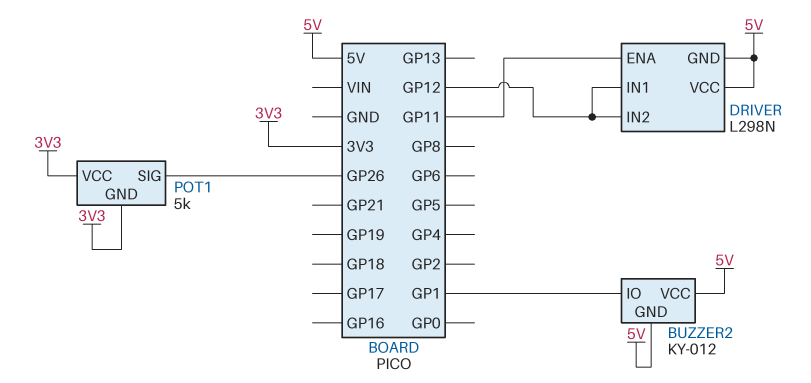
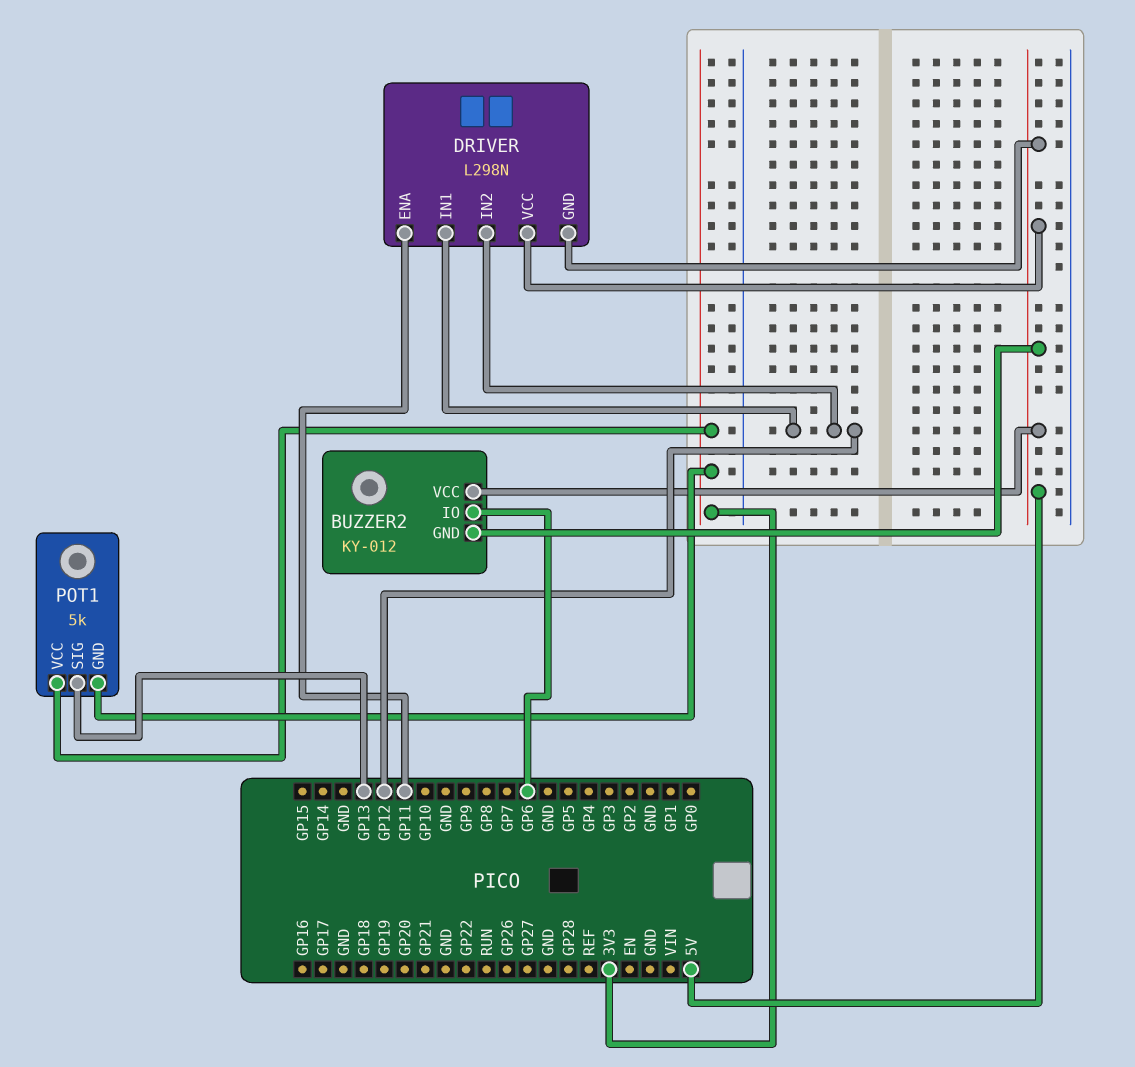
BUZZER2 pin IO: GP1 -> GP6
POT1 pin SIG: GP26 -> GP13

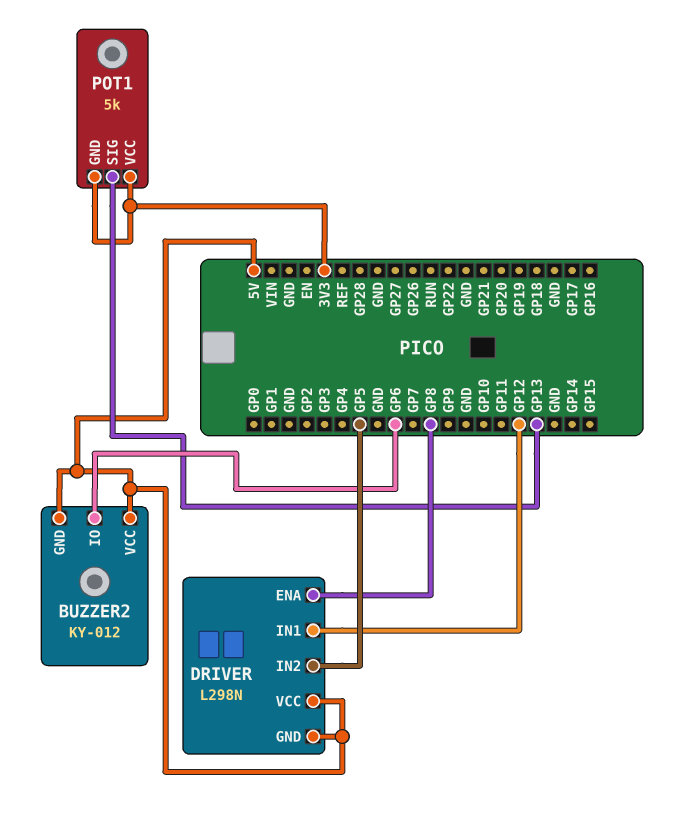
DRIVER pin ENA: GP11 -> GP8
DRIVER pin IN2: GP12 -> GP5

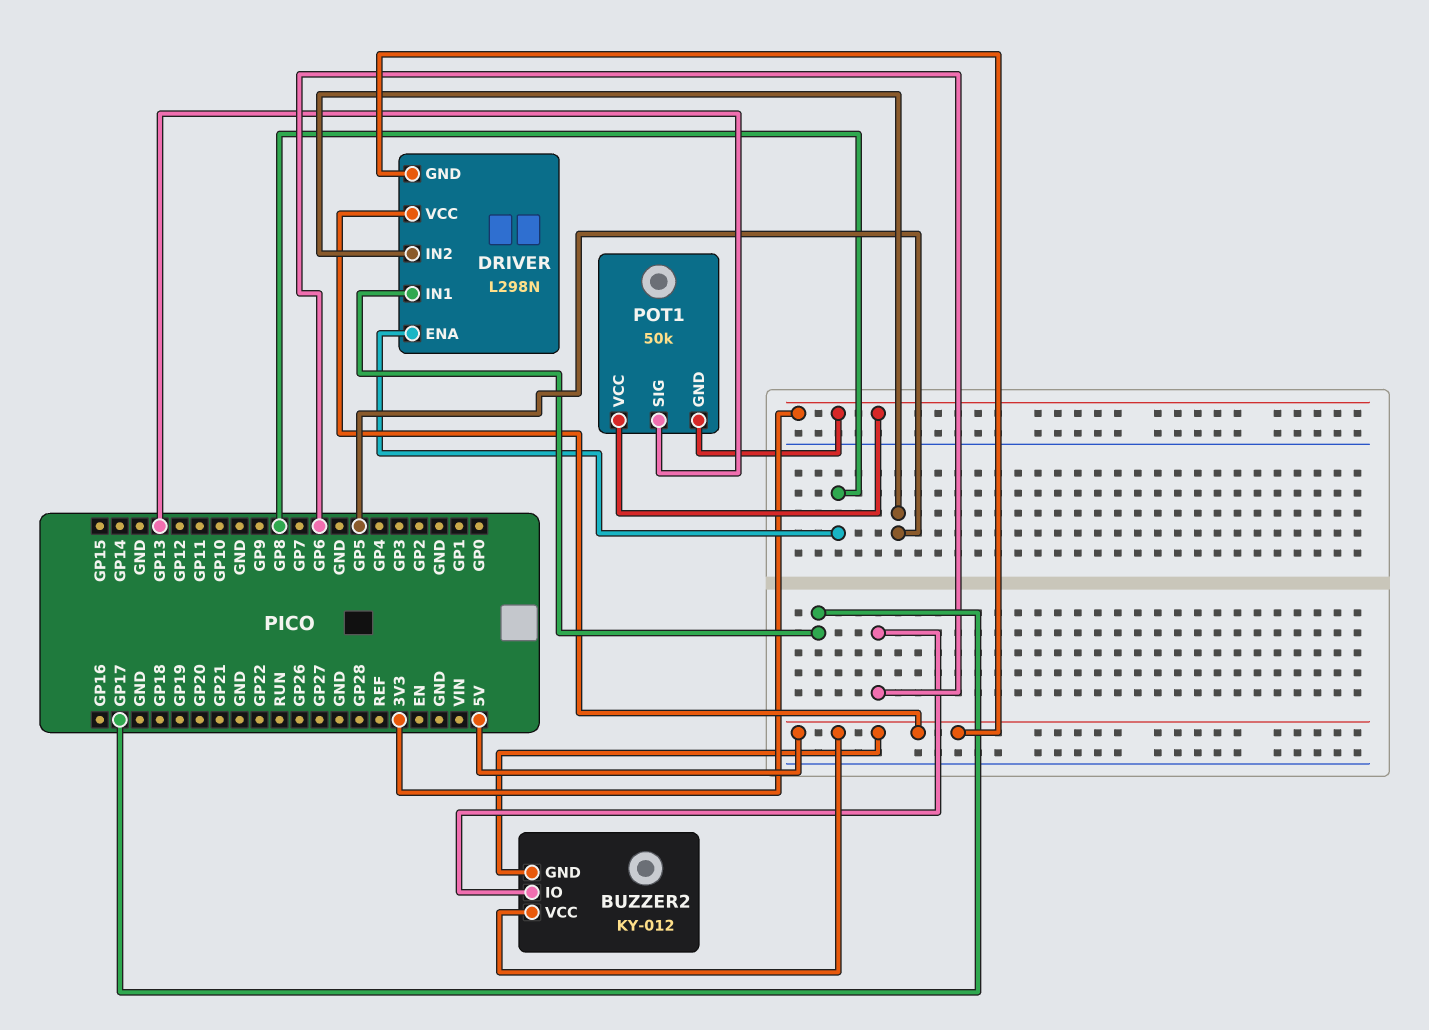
DRIVER pin IN1: GP12 -> GP17
POT1: 5k -> 50k

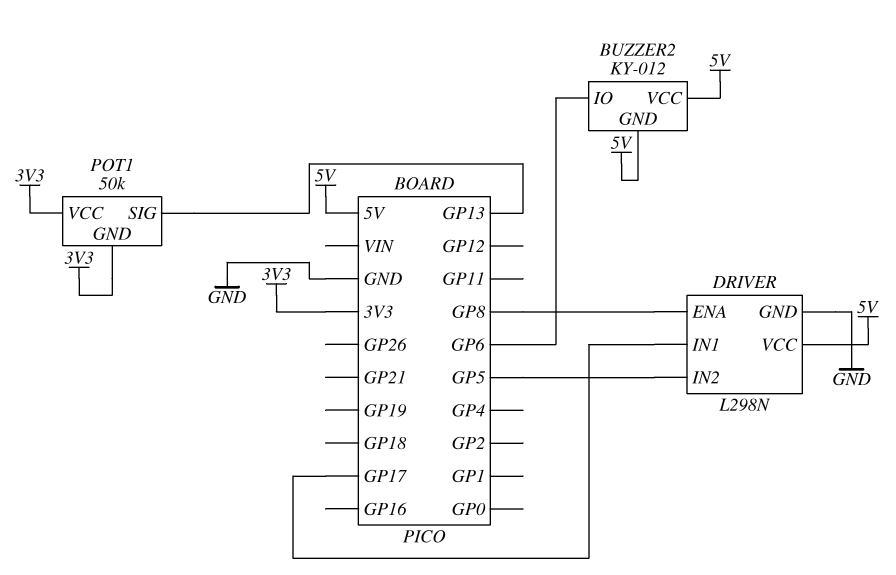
DRIVER pin GND: 5V -> GND

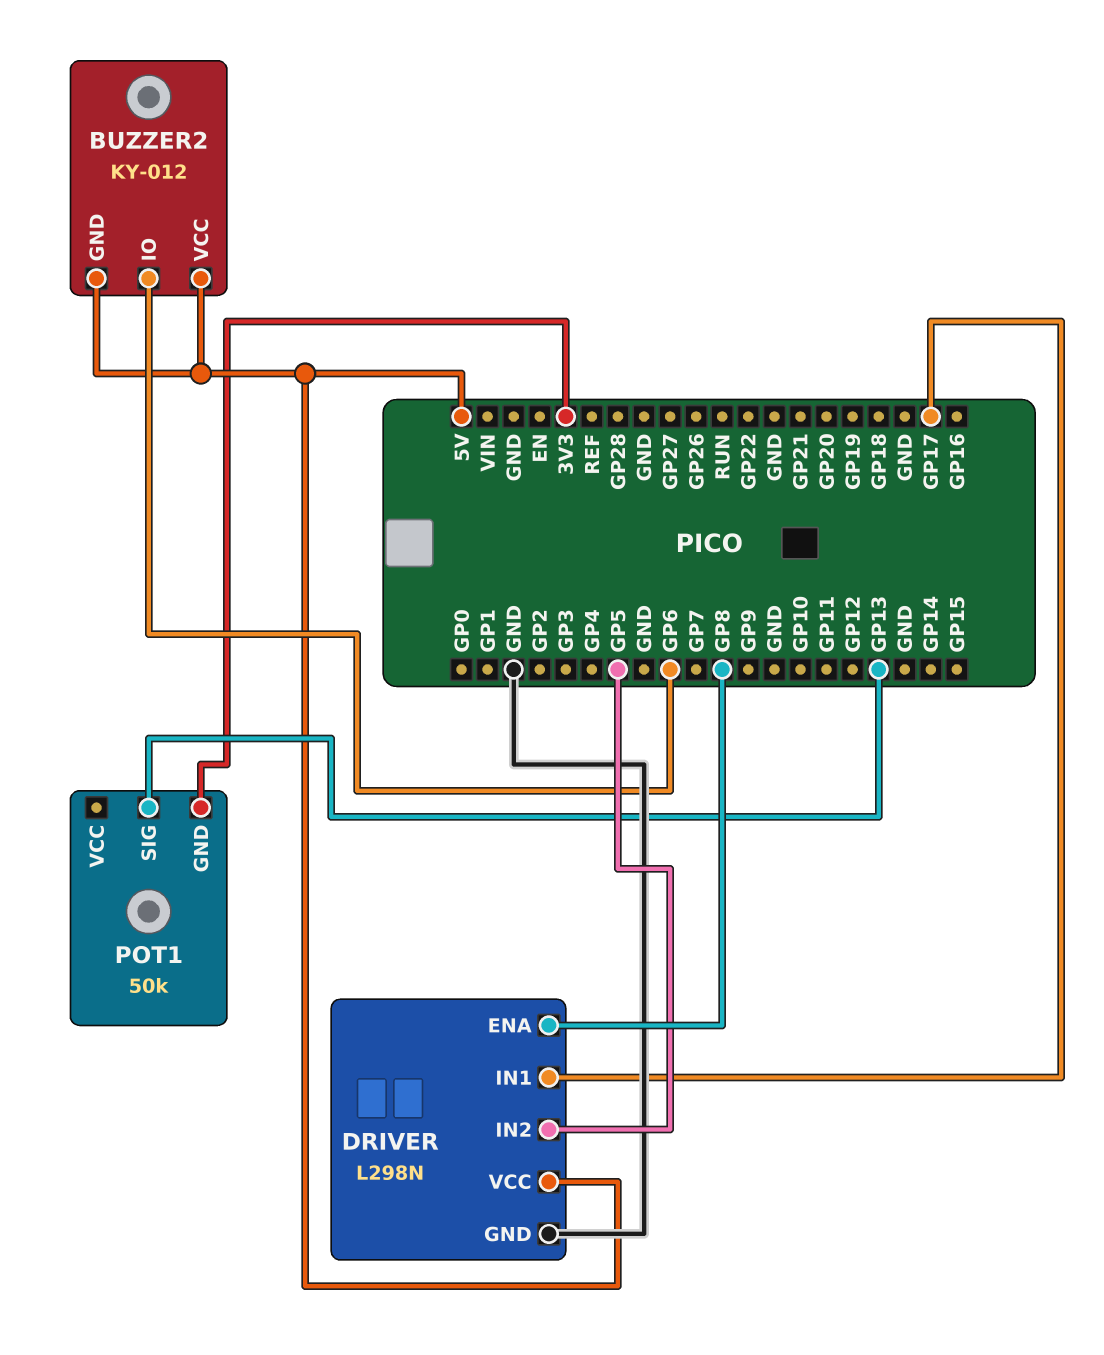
POT1 pin VCC: 3V3 -> none

